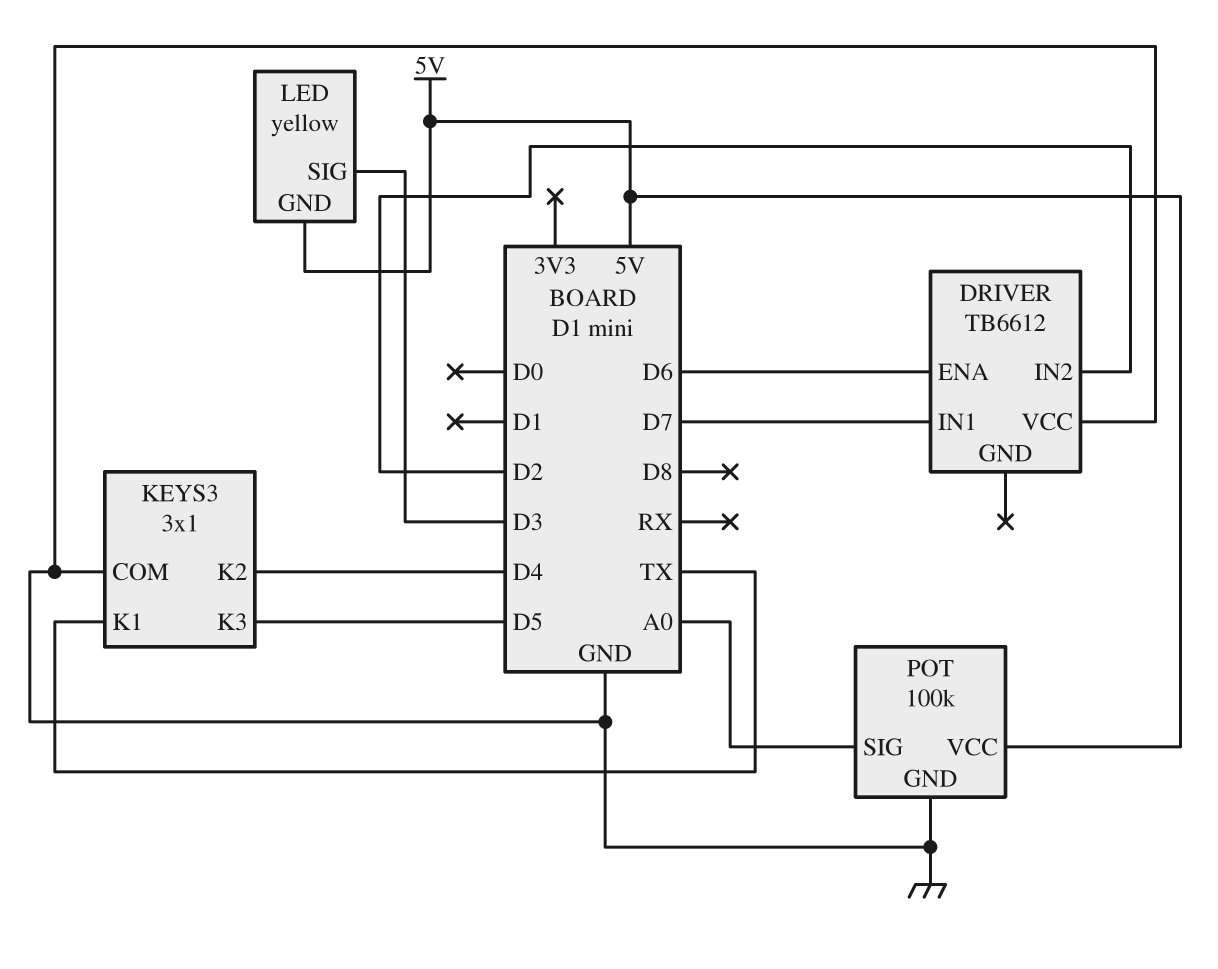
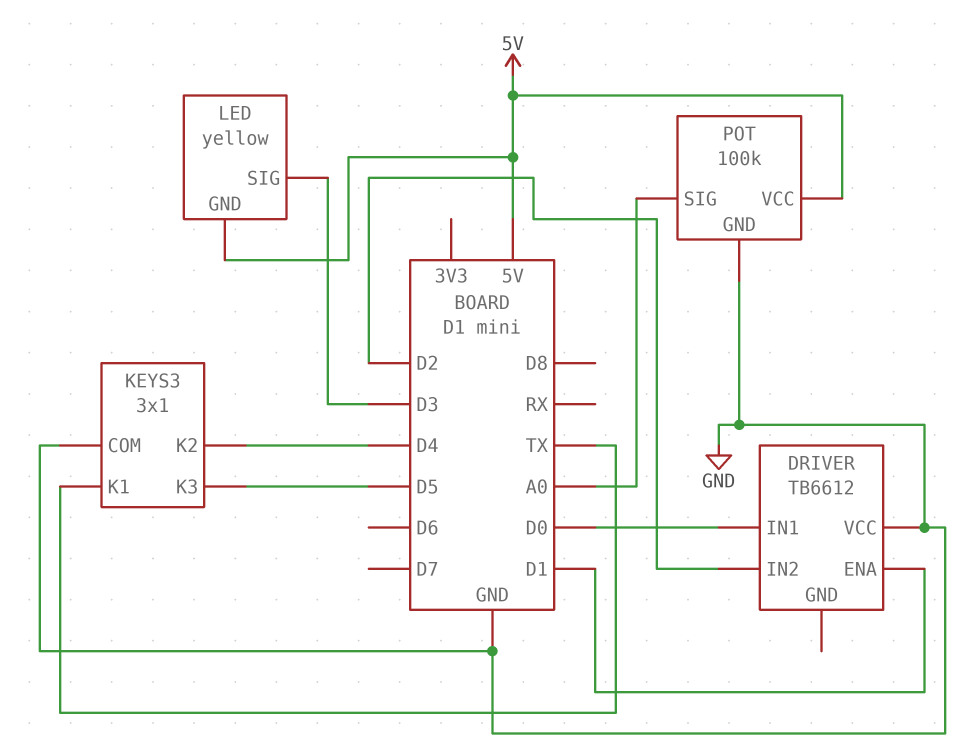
DRIVER pin ENA: D6 -> D1
DRIVER pin IN1: D7 -> D0

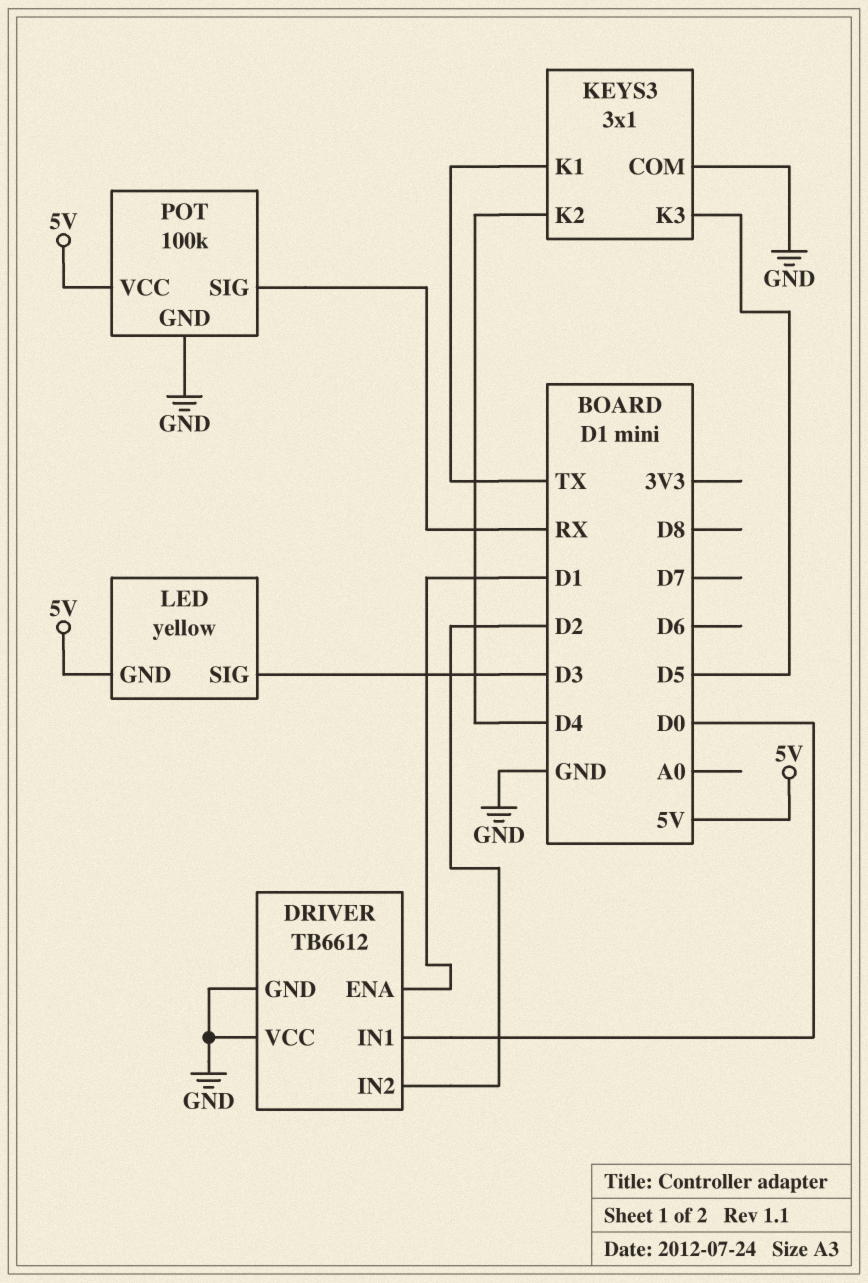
DRIVER pin GND: none -> GND
POT pin SIG: A0 -> RX

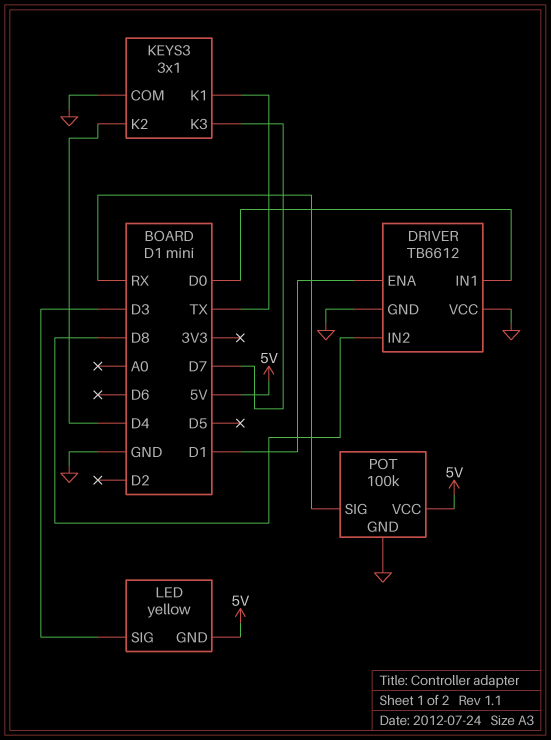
DRIVER pin IN2: D2 -> D8
KEYS3 pin K3: D5 -> D7

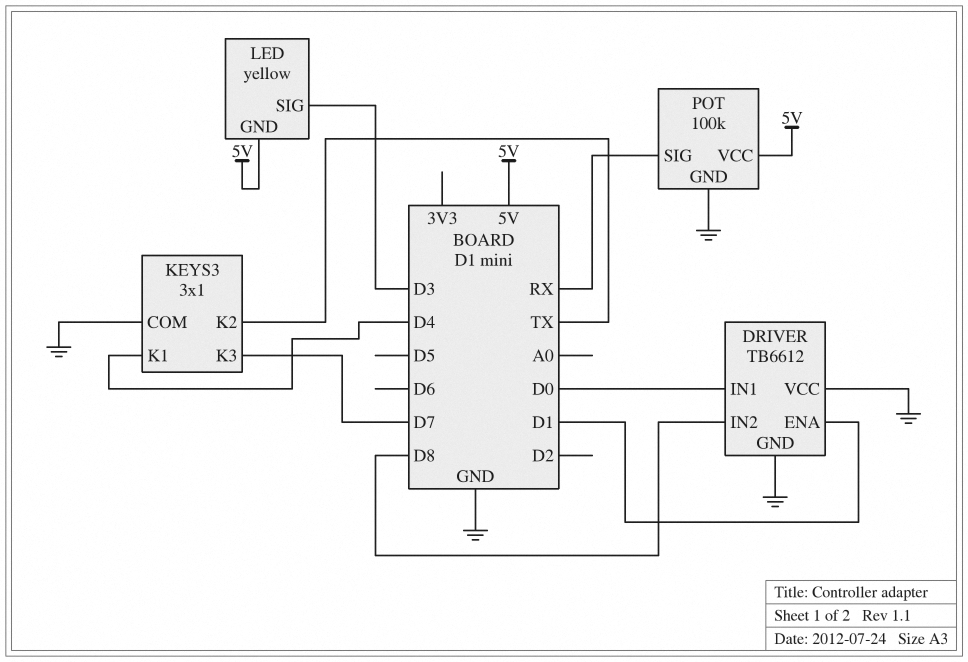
KEYS3 pin K1: TX -> D4
KEYS3 pin K2: D4 -> TX

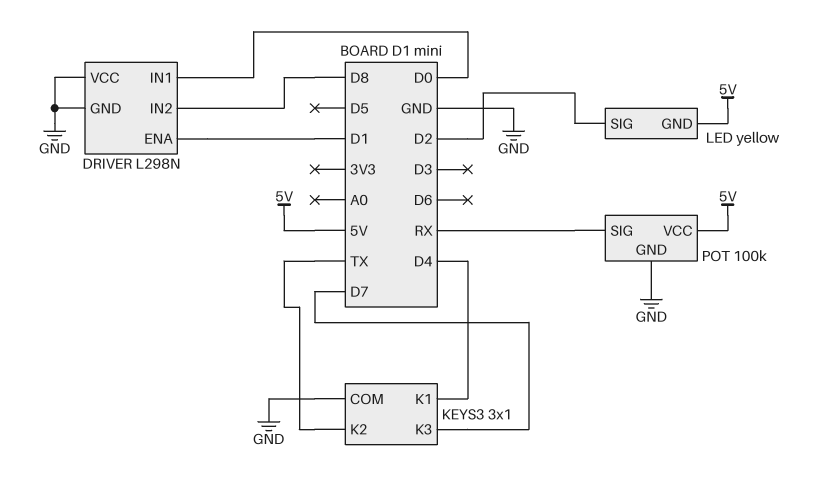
DRIVER: TB6612 -> L298N
LED pin SIG: D3 -> D2

